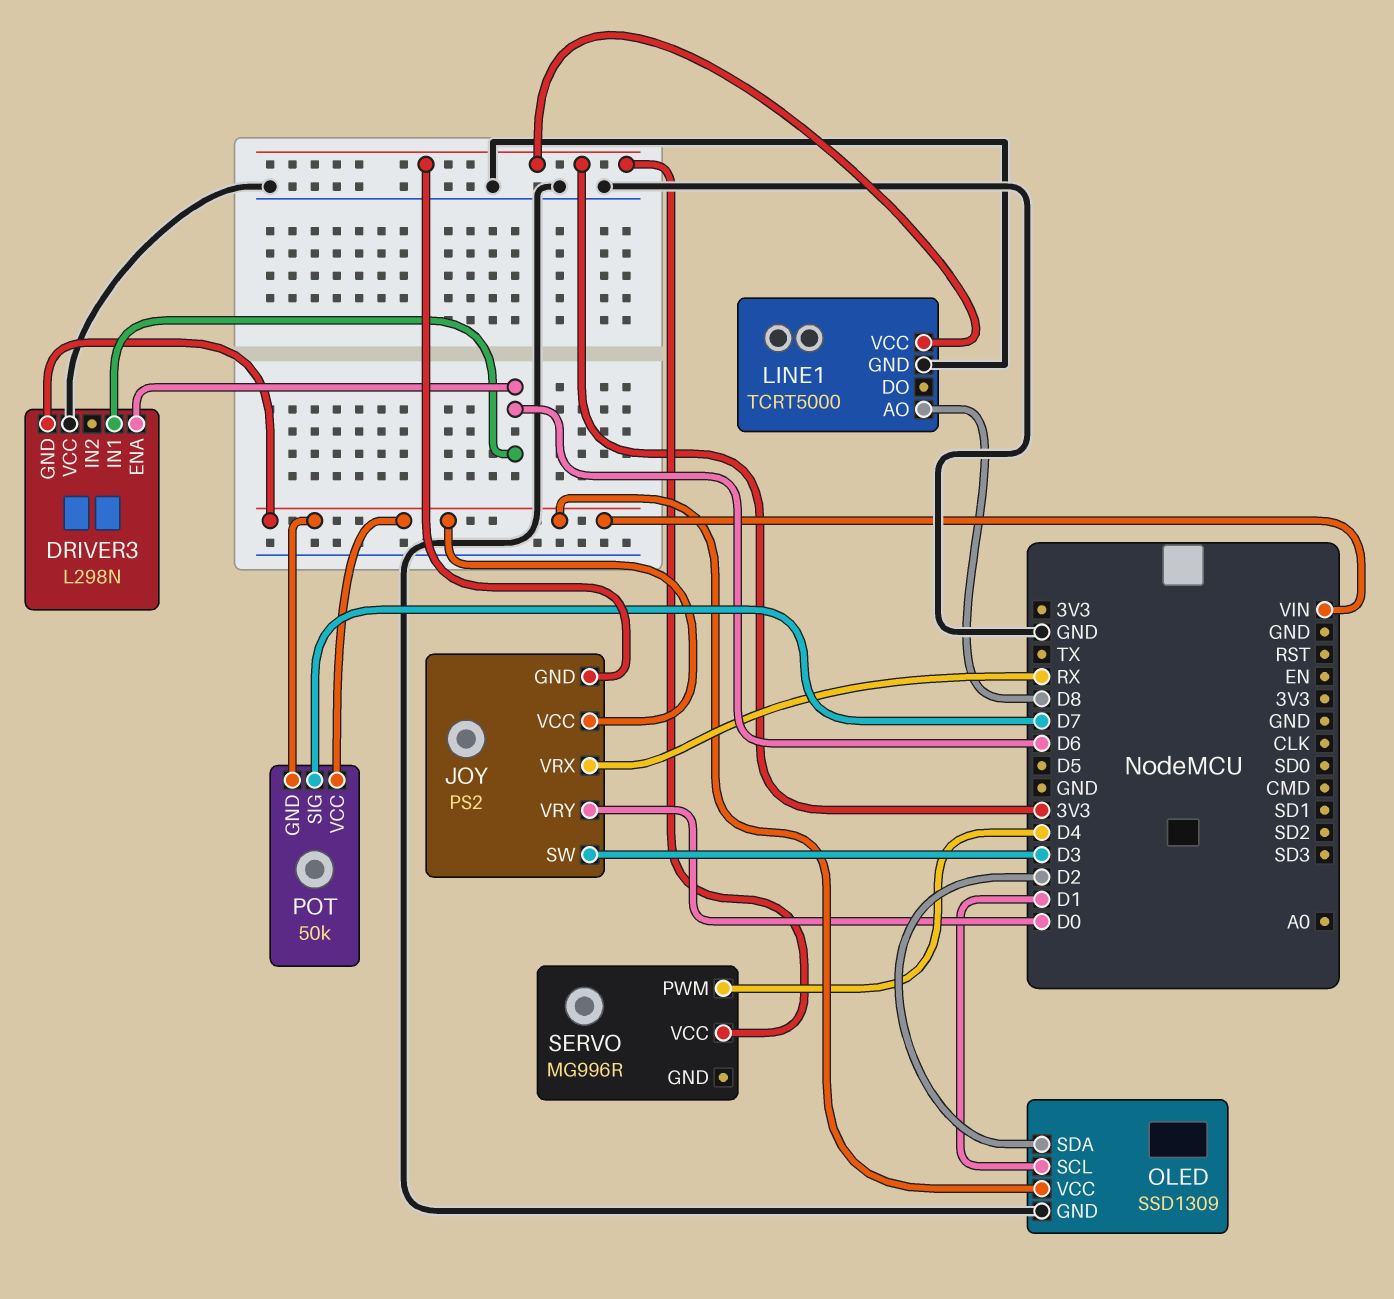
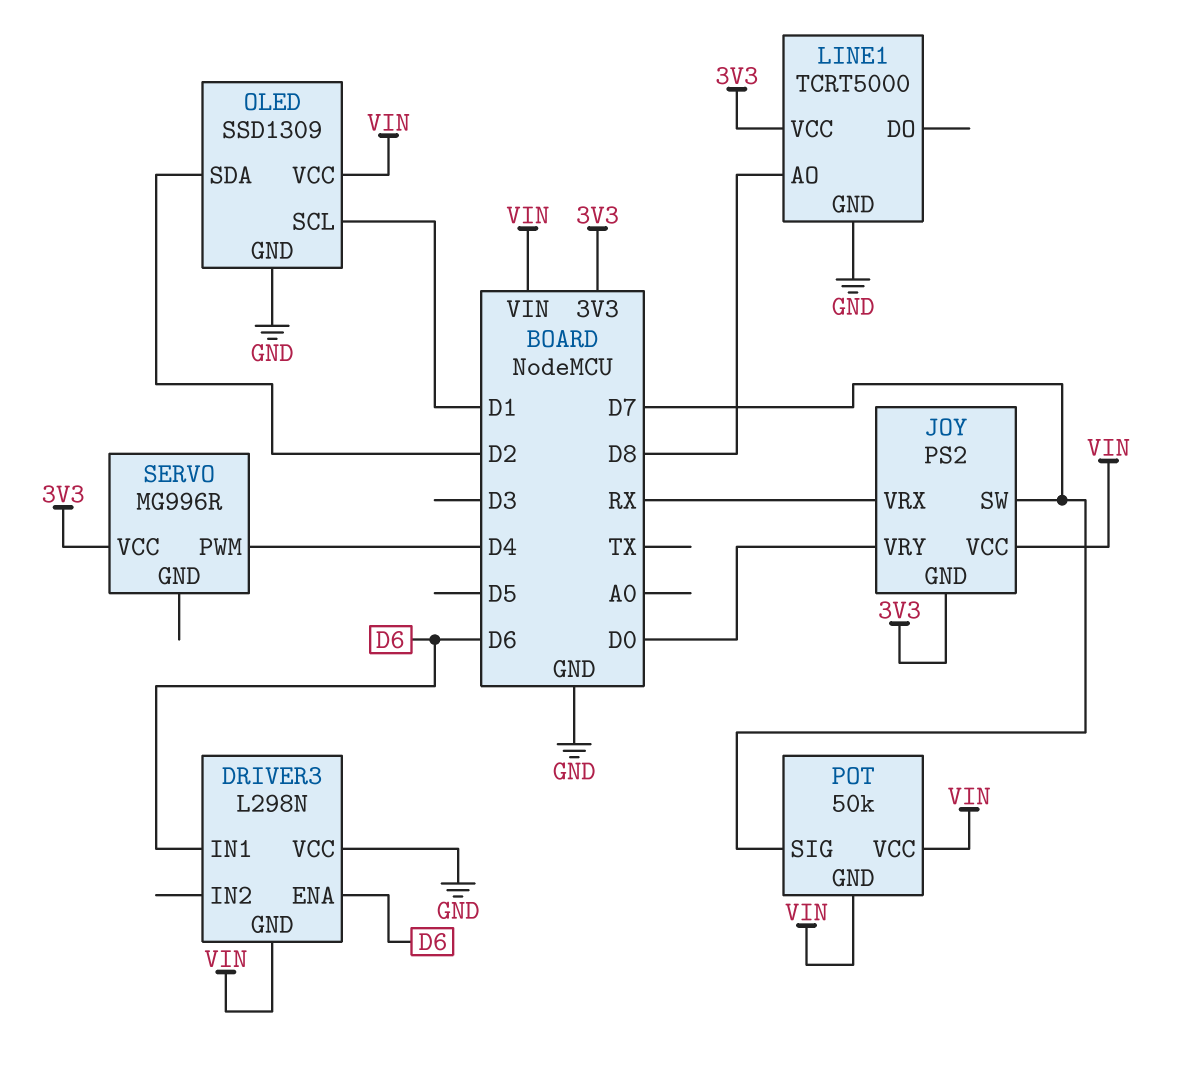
JOY pin SW: D3 -> D7

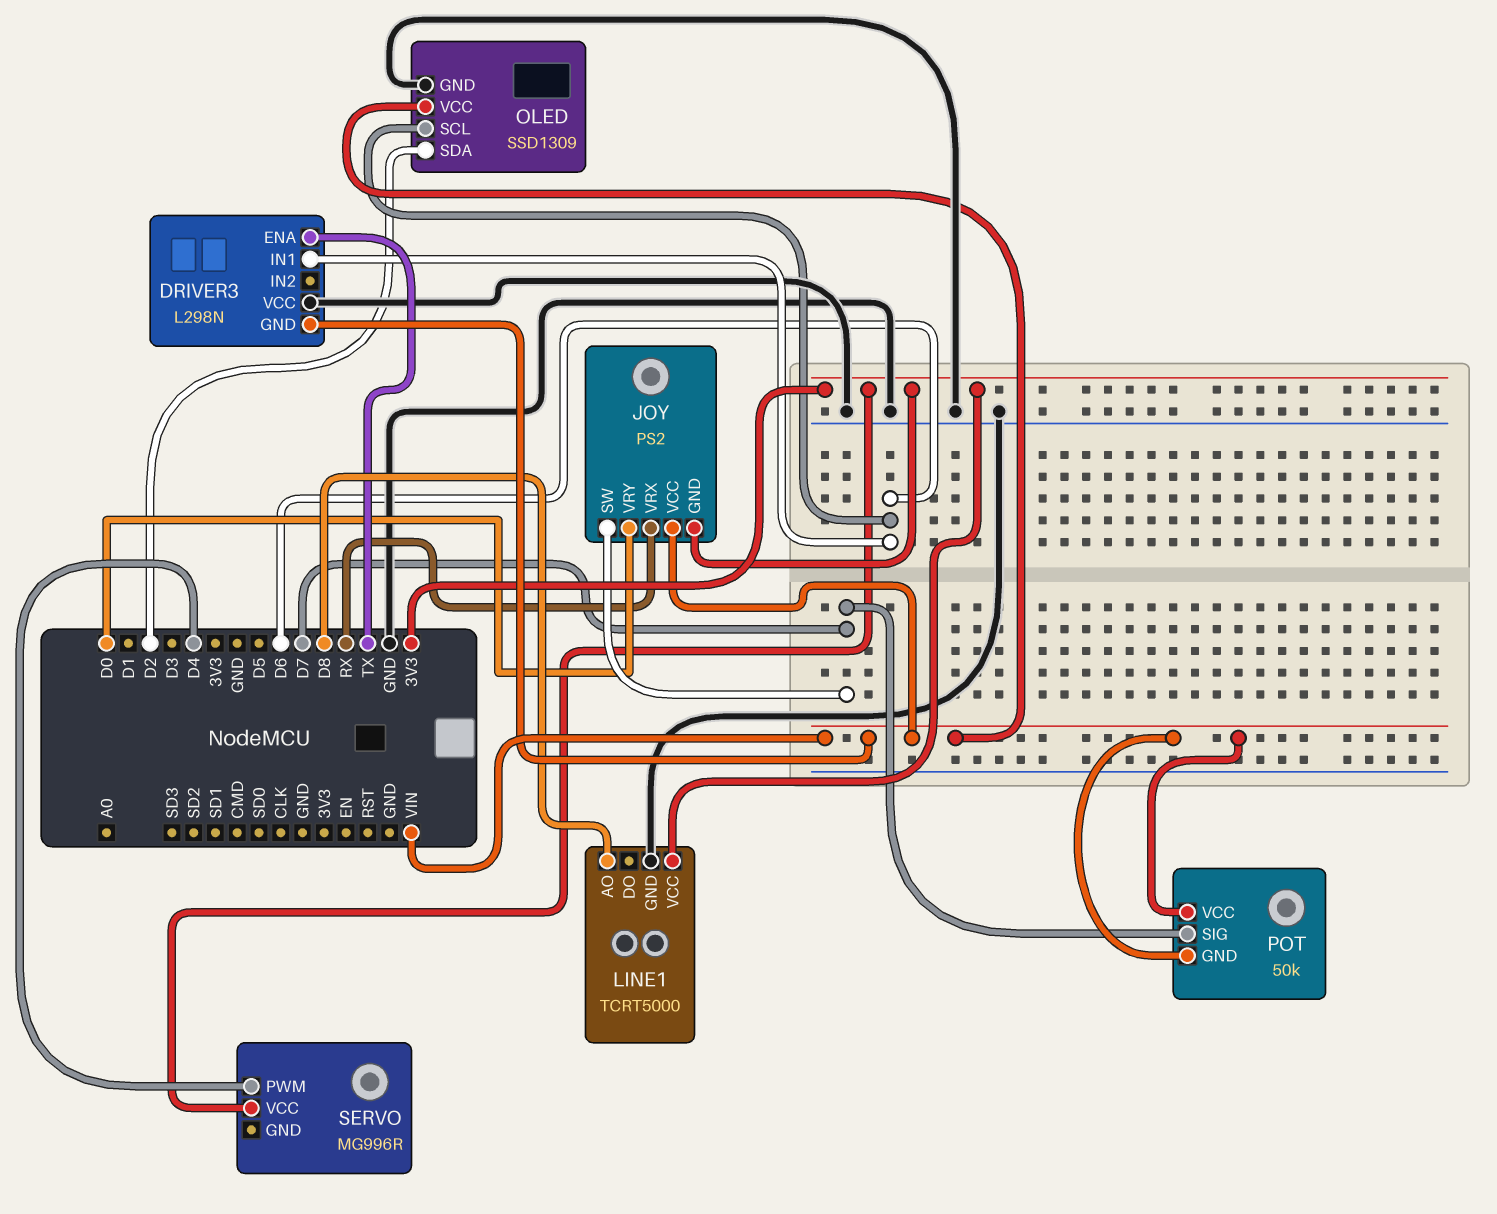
DRIVER3 pin ENA: D6 -> TX
OLED pin SCL: D1 -> D6

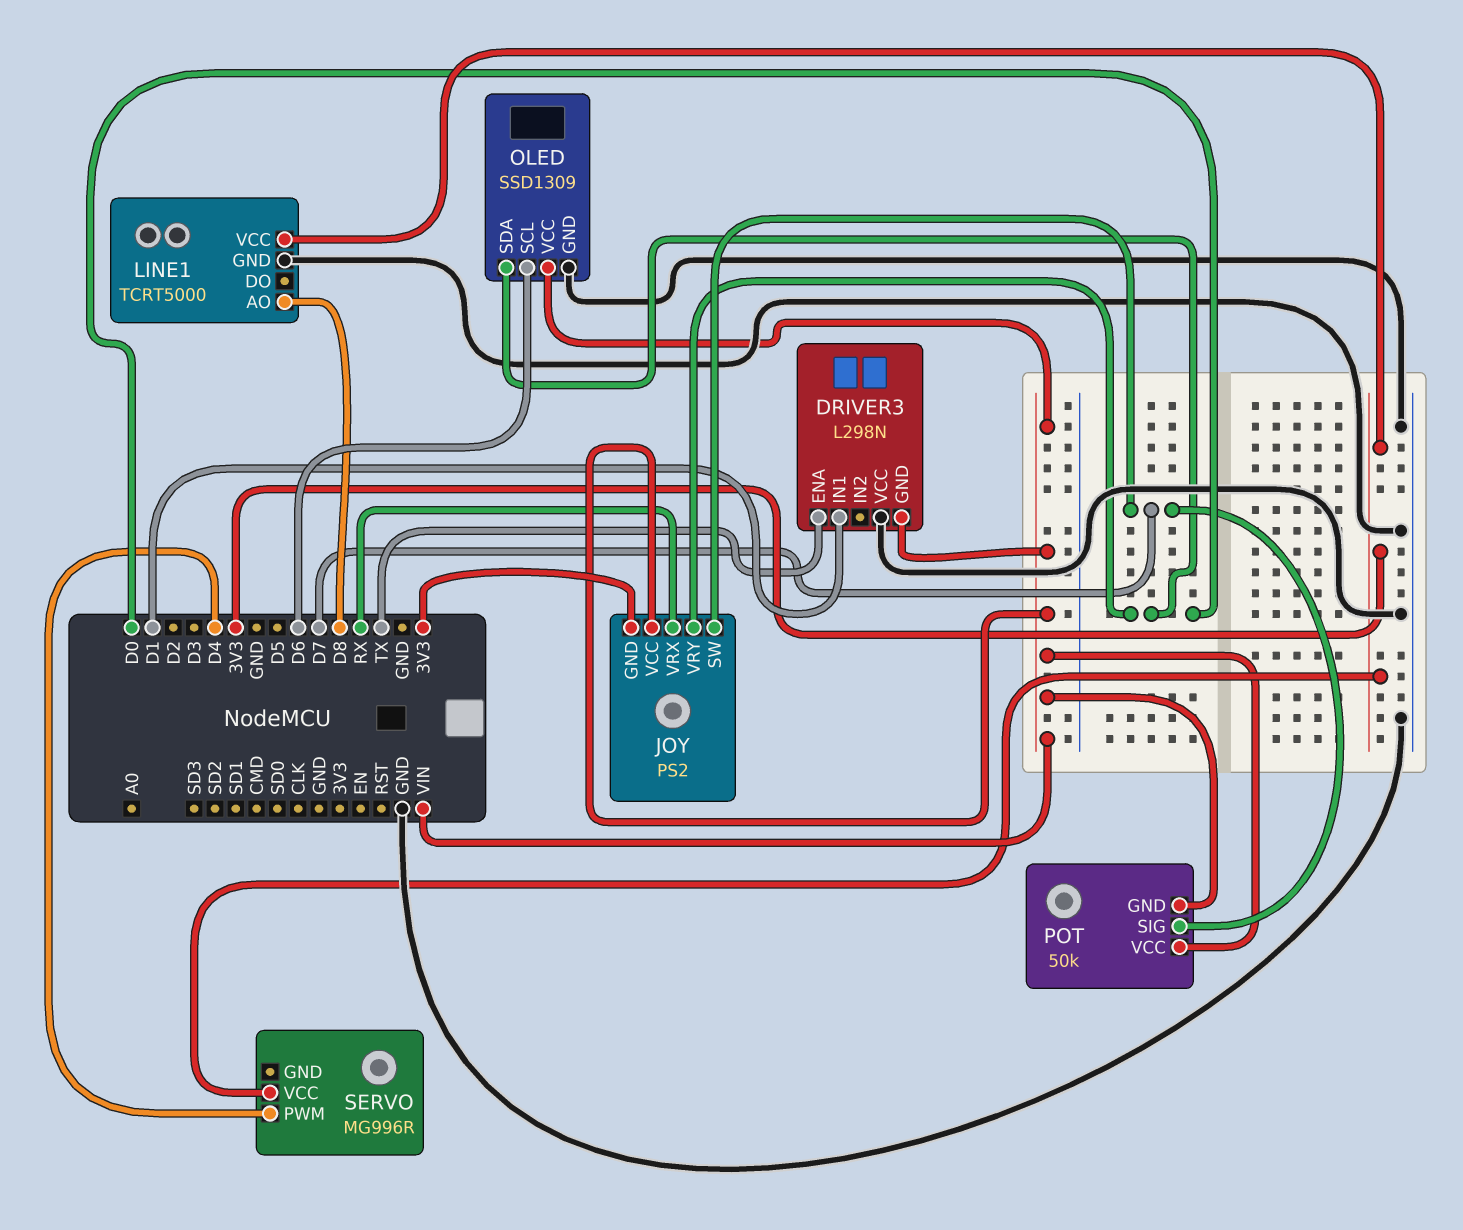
DRIVER3 pin IN1: D6 -> D1
OLED pin SDA: D2 -> D0

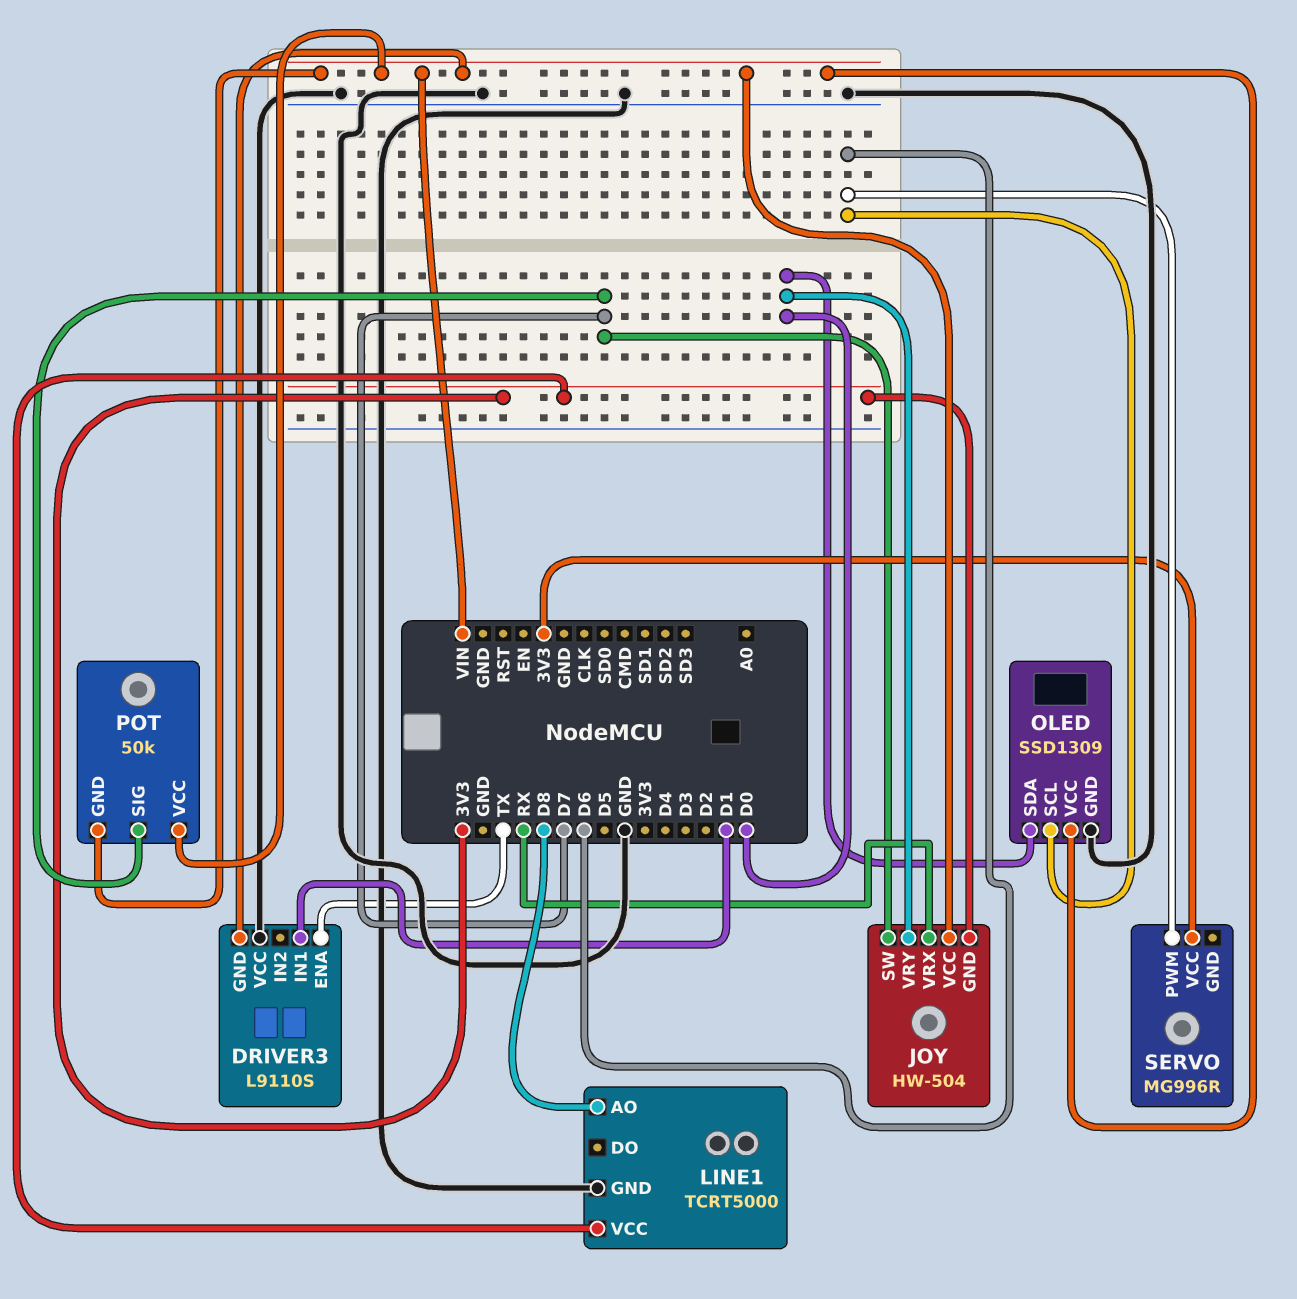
DRIVER3: L298N -> L9110S
JOY: PS2 -> HW-504
SERVO pin PWM: D4 -> D6

